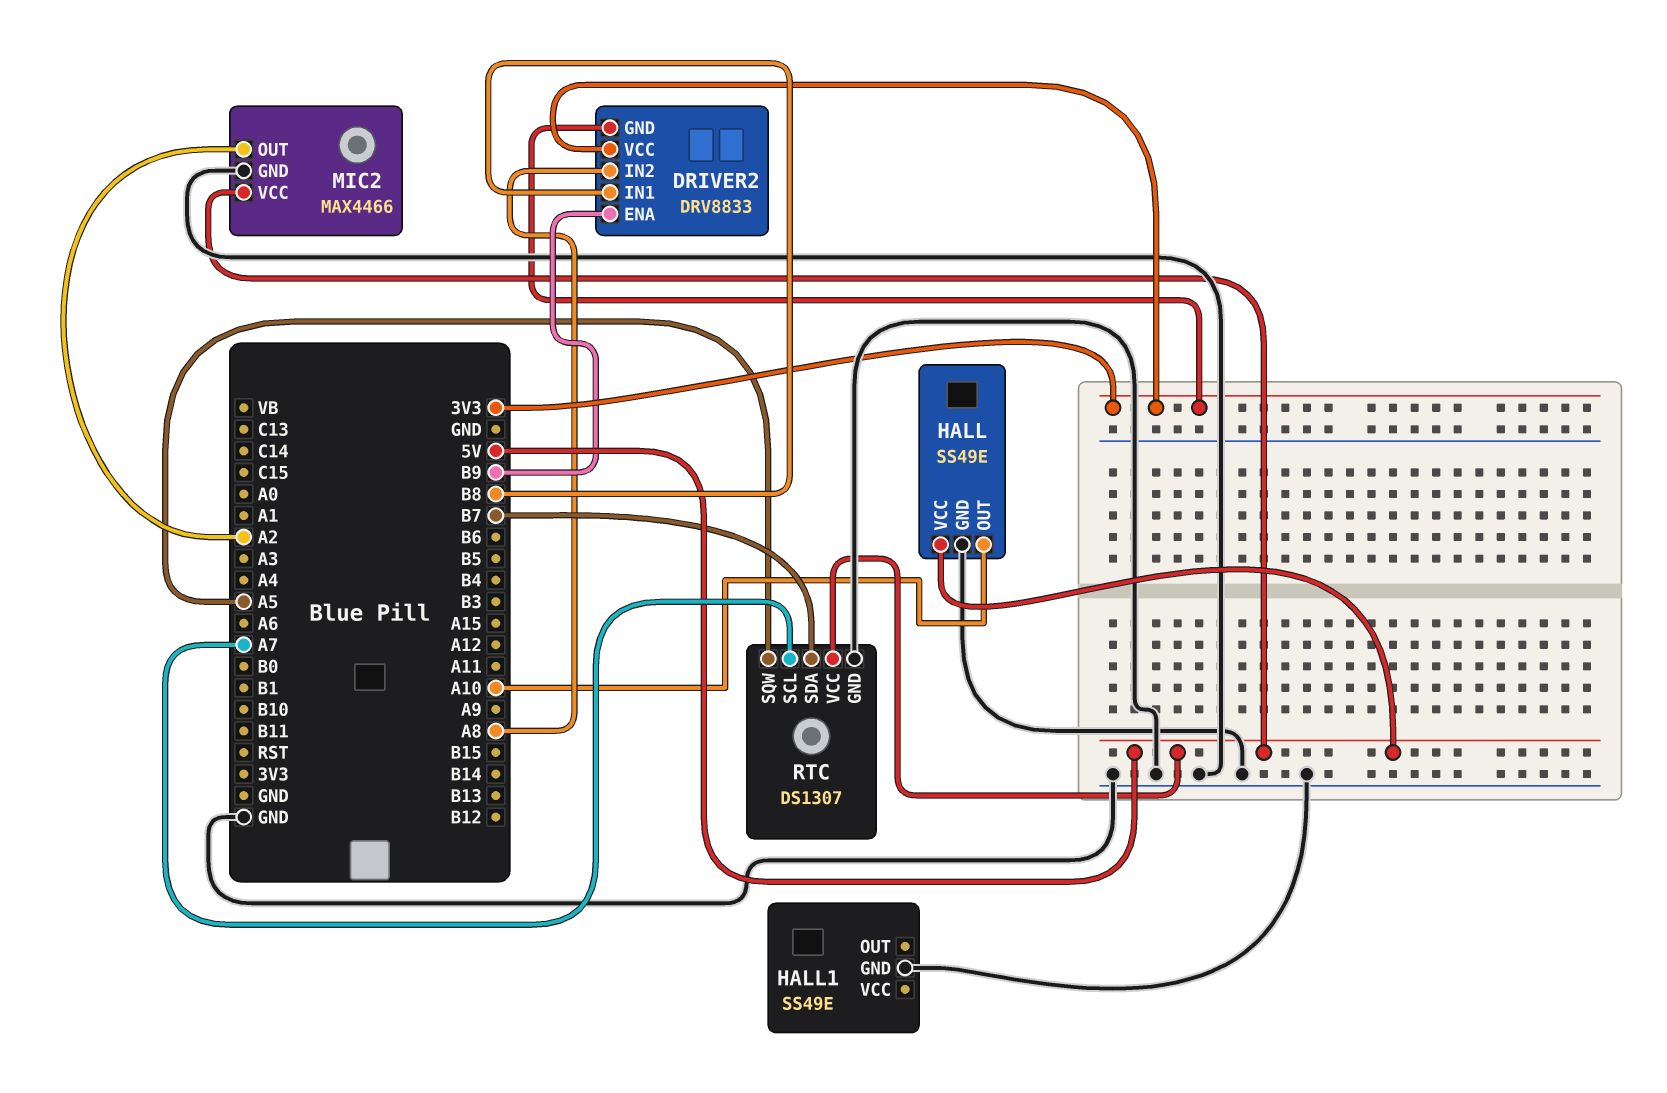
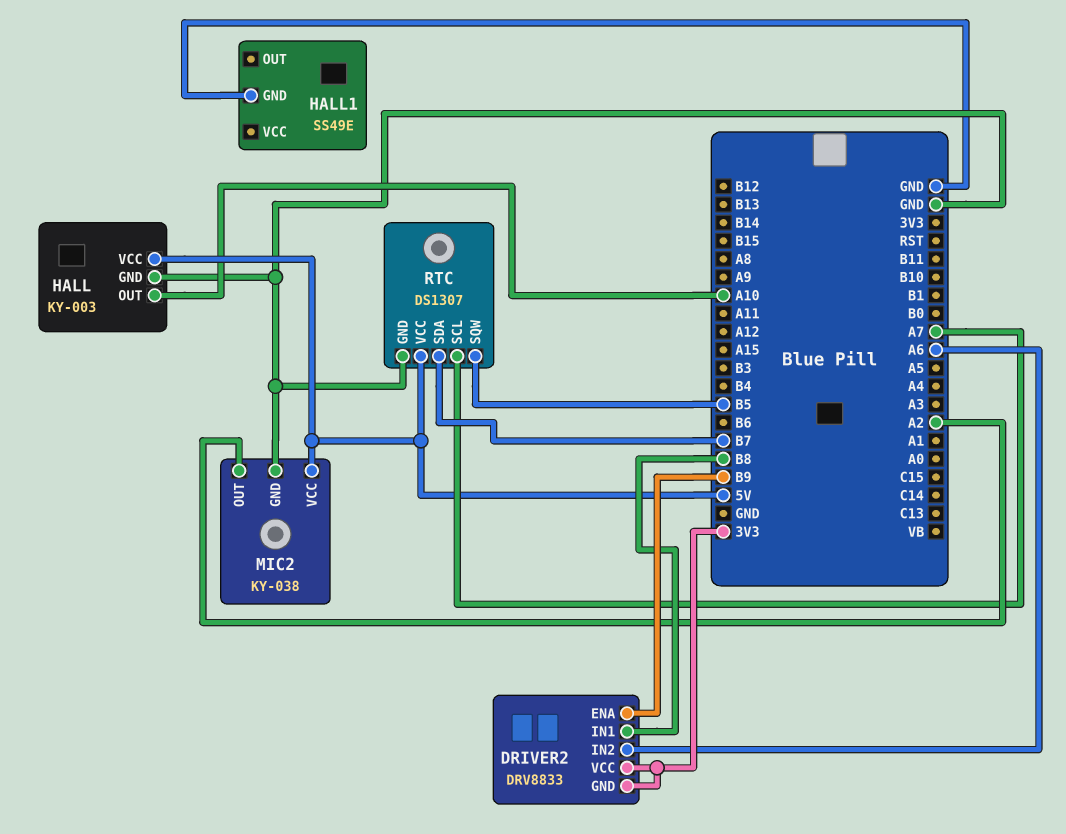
DRIVER2 pin IN2: A8 -> A6
HALL: SS49E -> KY-003
MIC2: MAX4466 -> KY-038
RTC pin SQW: A5 -> B5

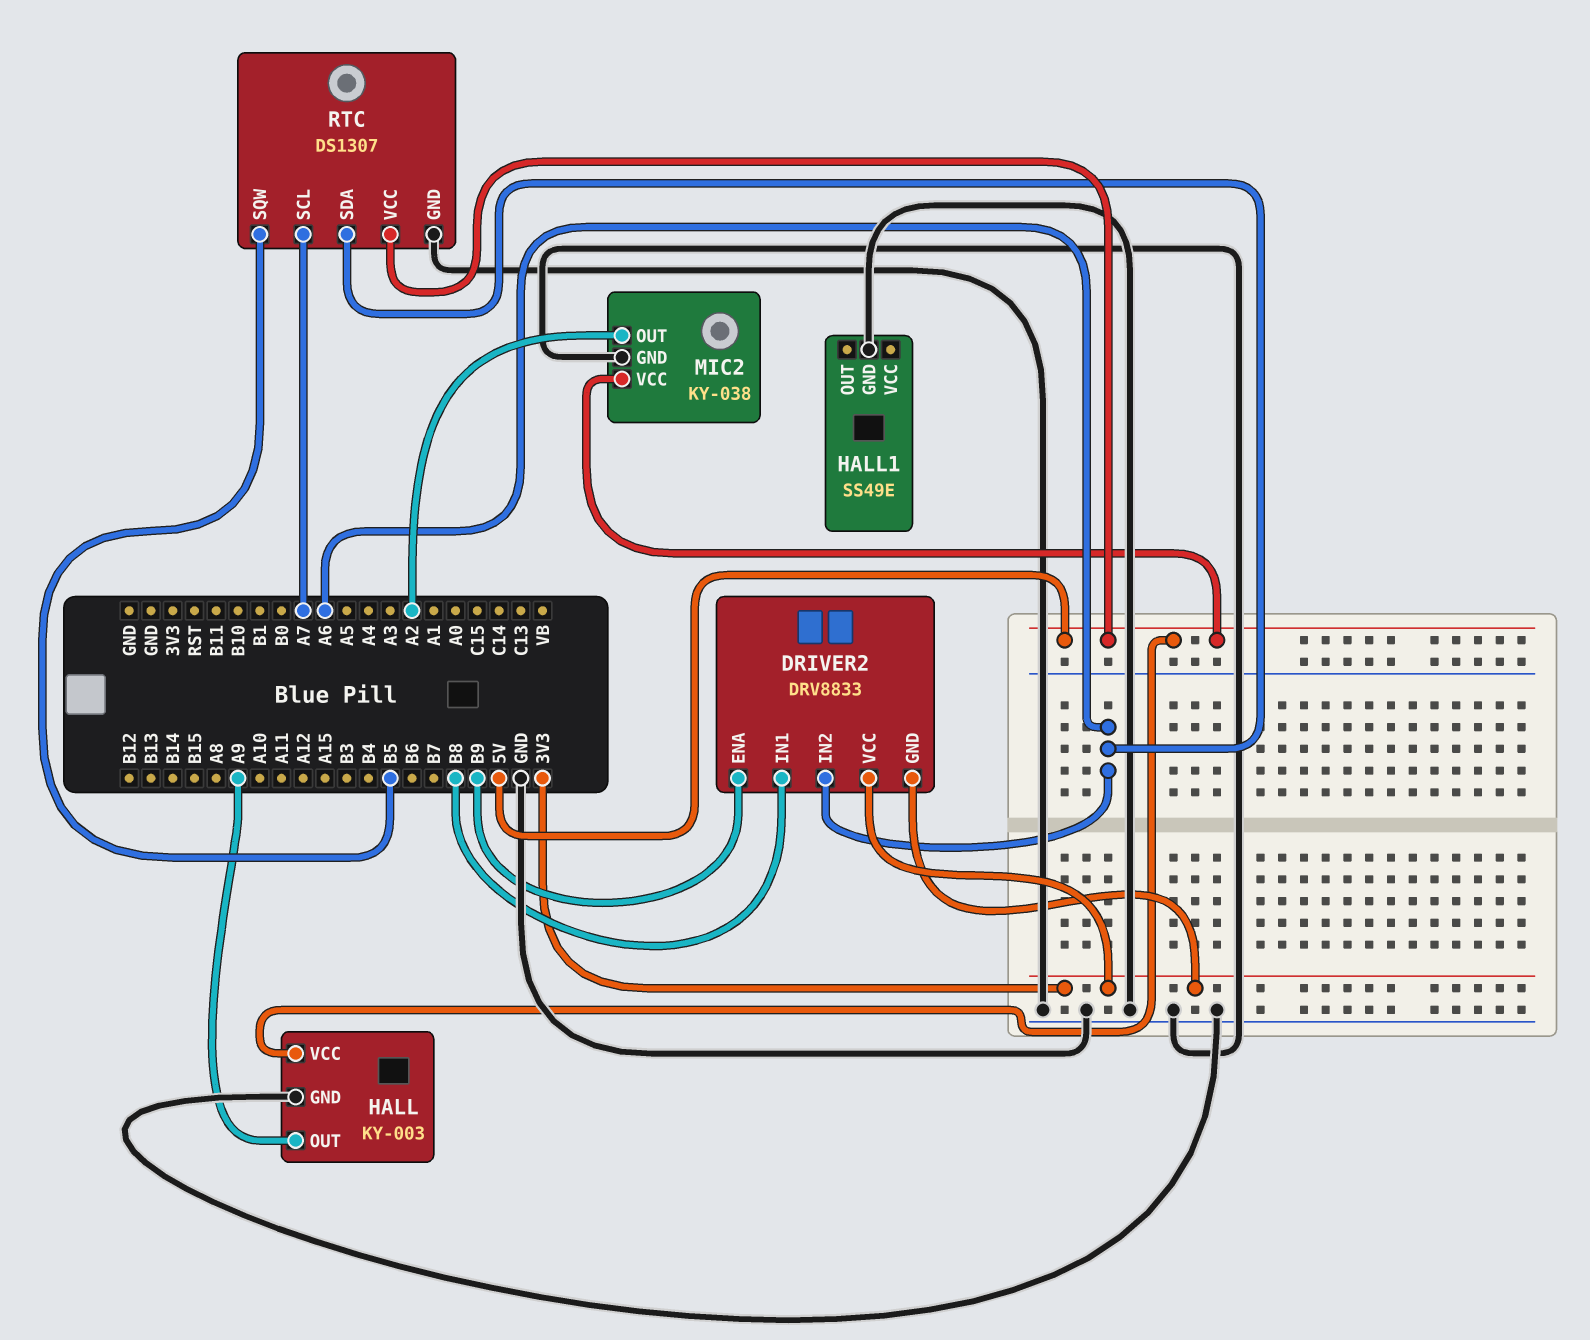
HALL pin OUT: A10 -> A9
RTC pin SDA: B7 -> A6

